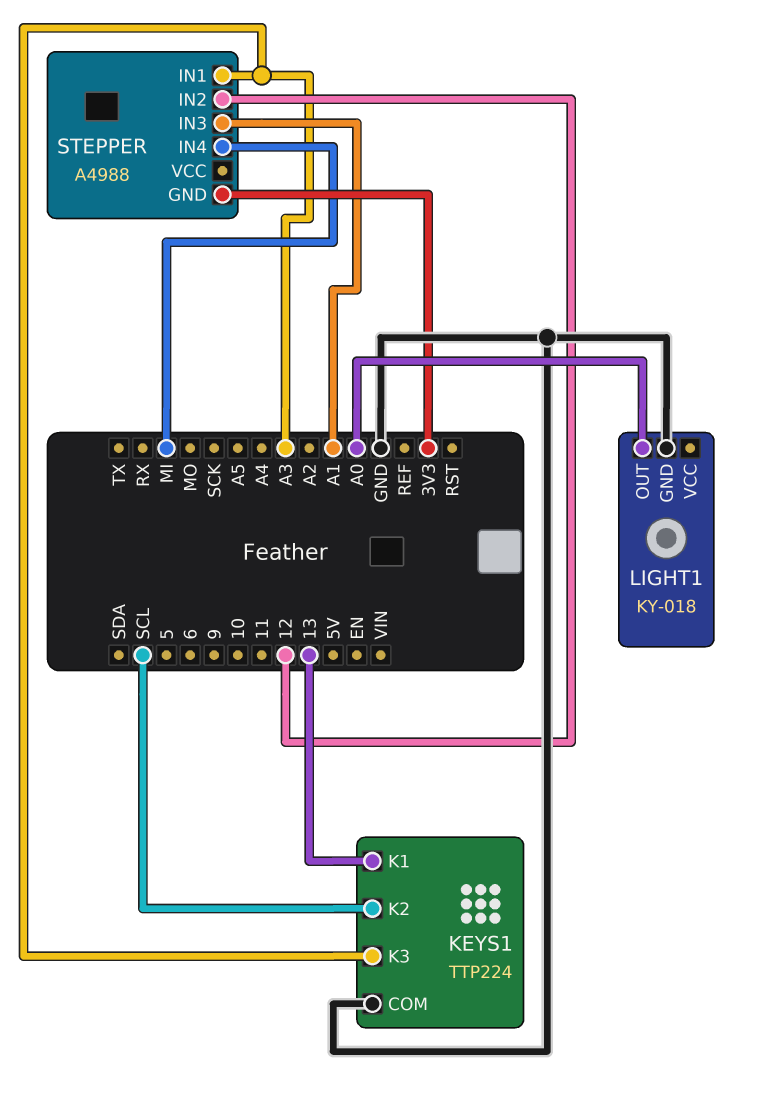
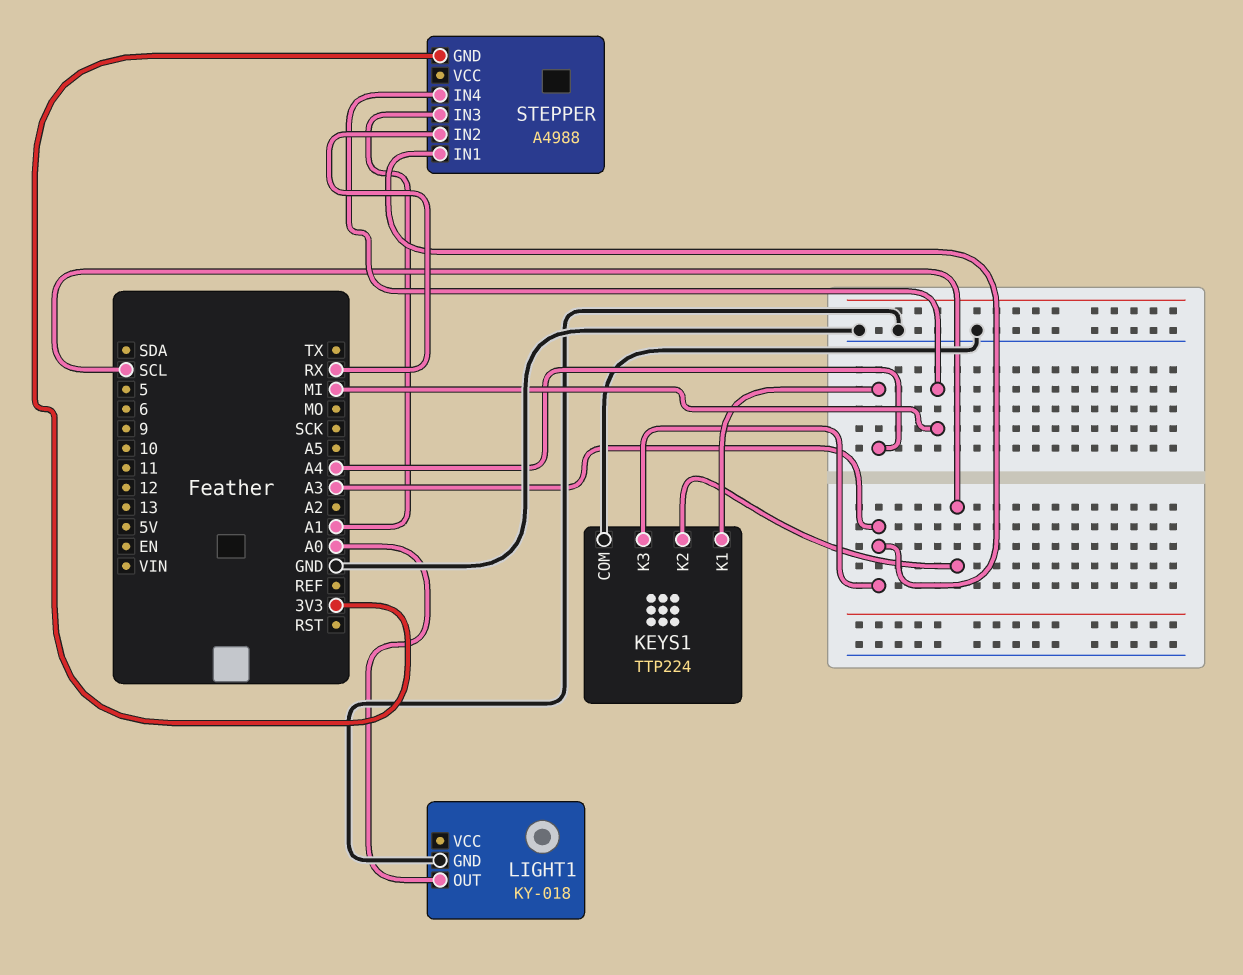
KEYS1 pin K1: 13 -> A4
STEPPER pin IN2: 12 -> RX

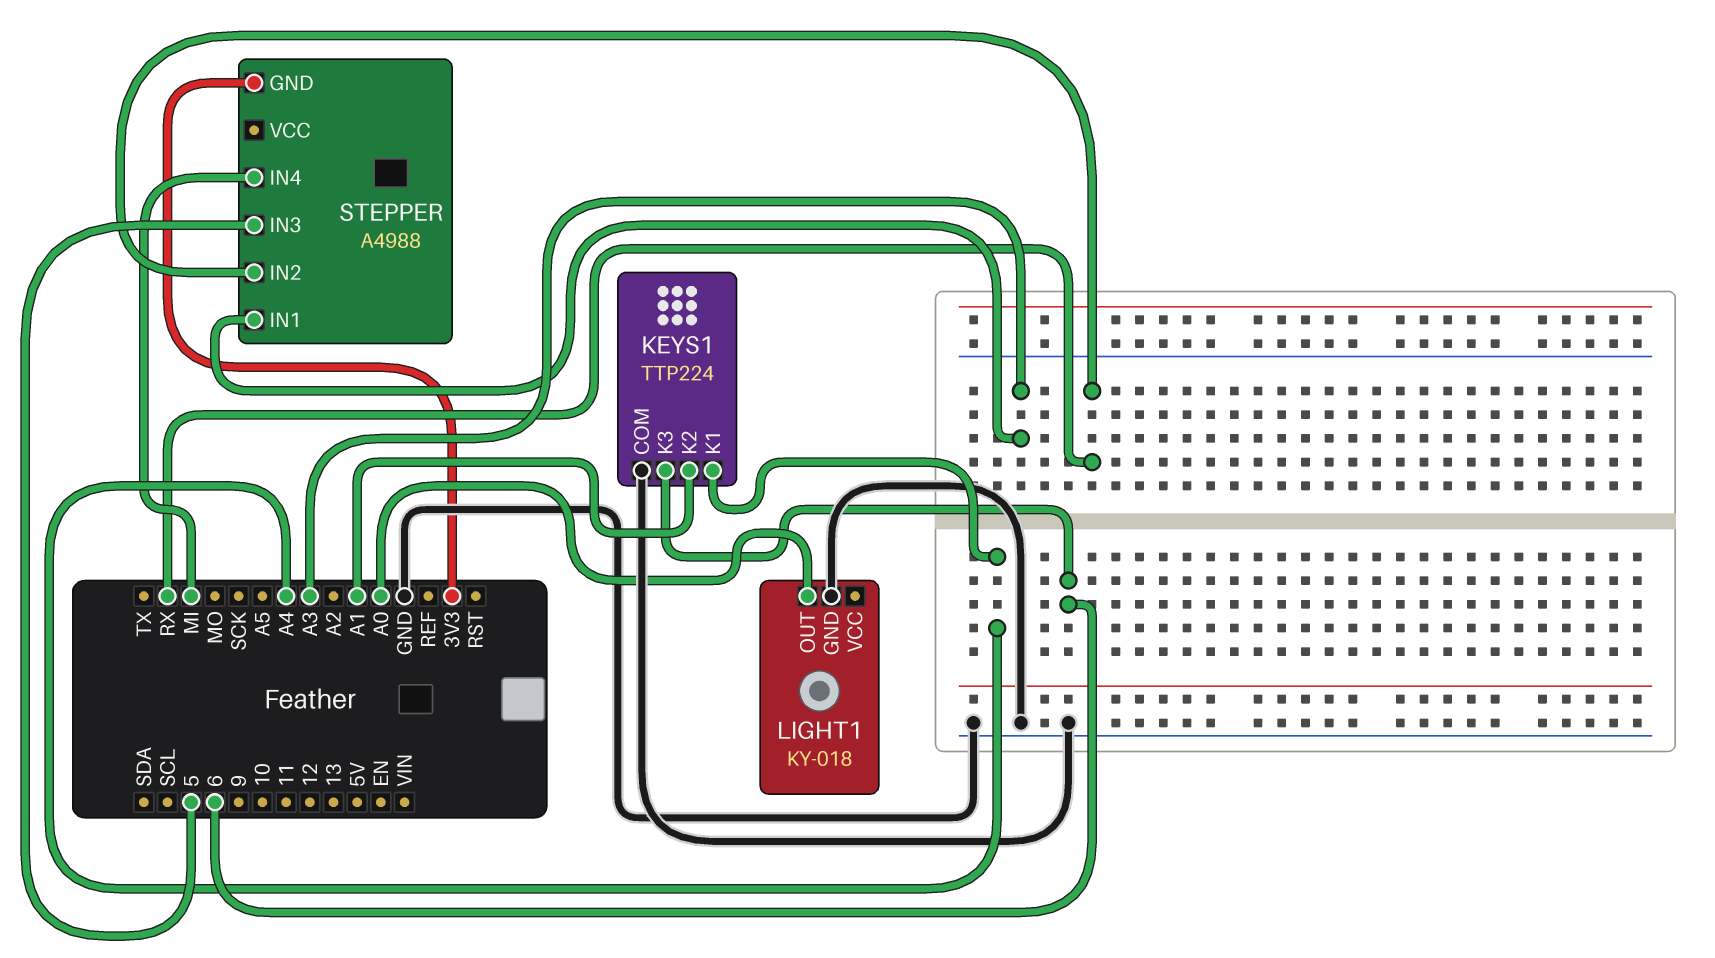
KEYS1 pin K2: SCL -> A1
KEYS1 pin K3: A3 -> 6
STEPPER pin IN3: A1 -> 5

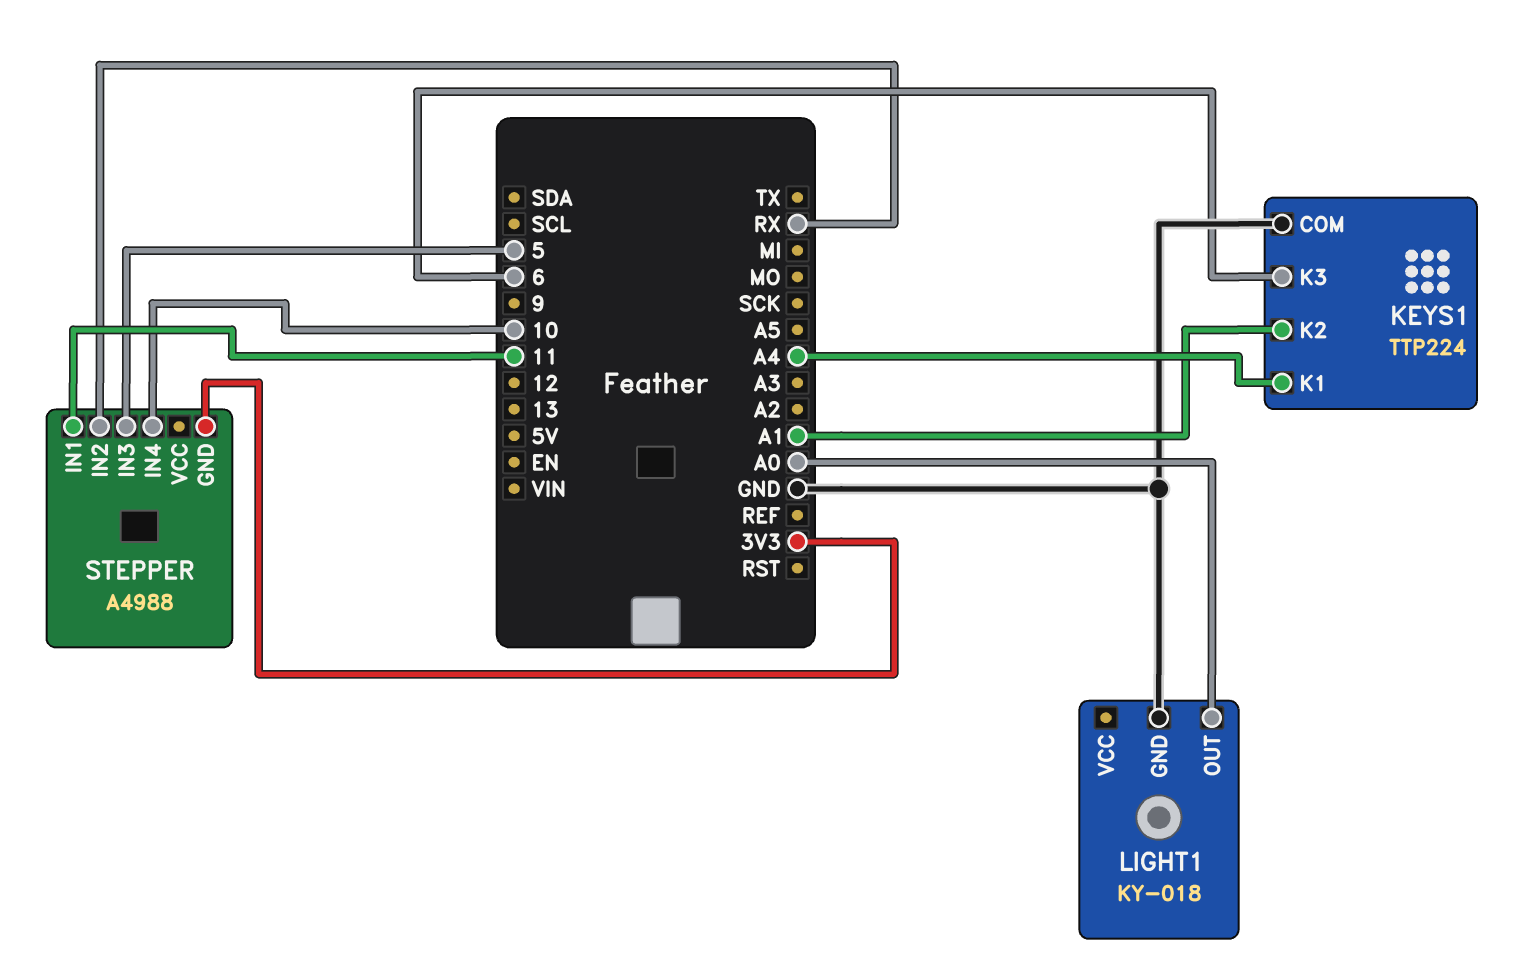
STEPPER pin IN1: A3 -> 11
STEPPER pin IN4: MI -> 10

